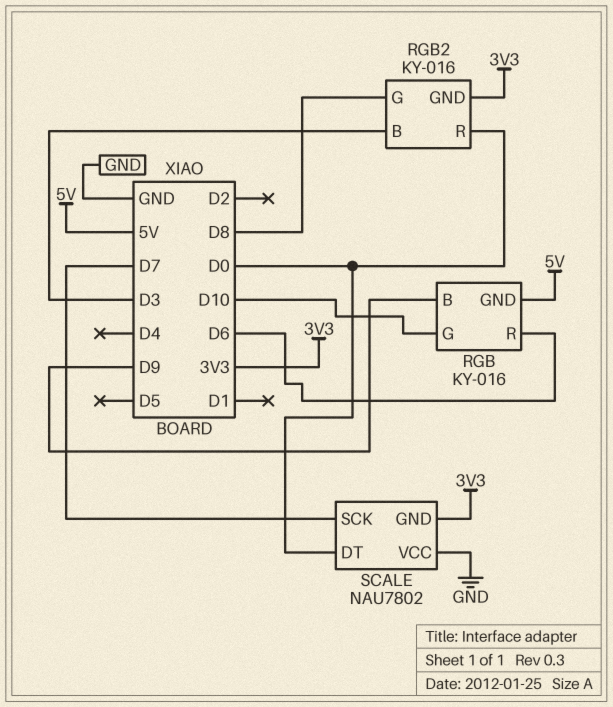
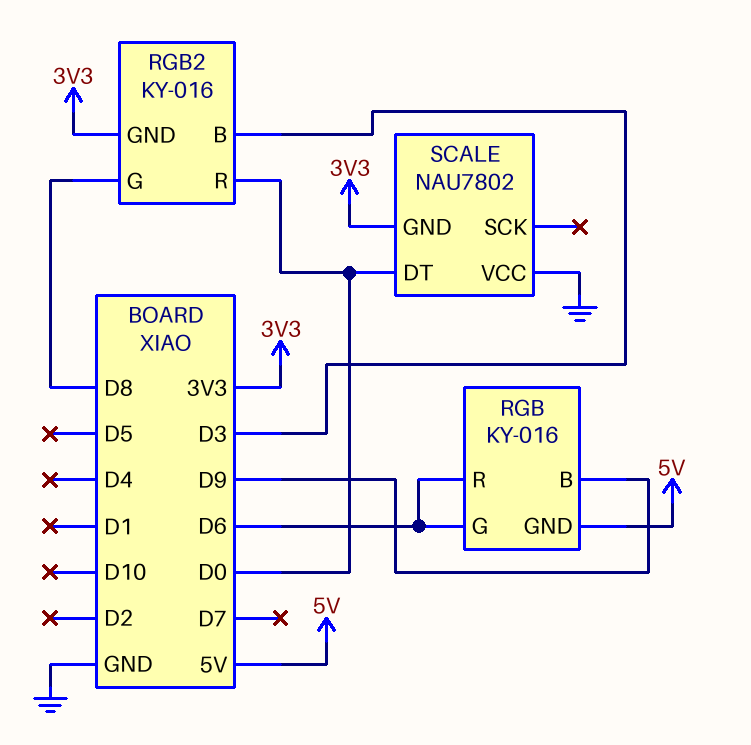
RGB pin G: D10 -> D6
SCALE pin SCK: D7 -> none

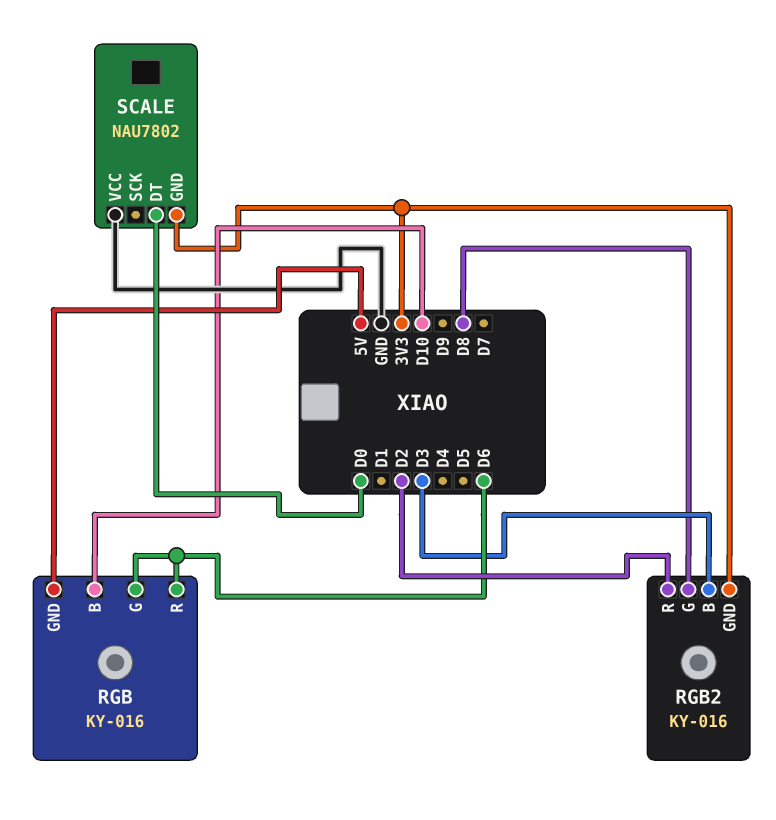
RGB pin B: D9 -> D10
RGB2 pin R: D0 -> D2

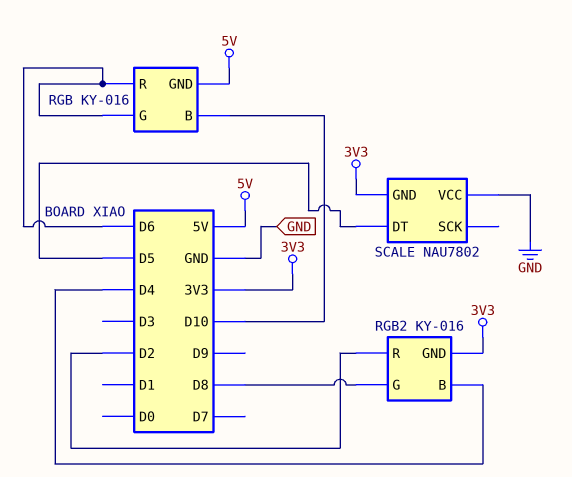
RGB2 pin B: D3 -> D4
SCALE pin DT: D0 -> D5

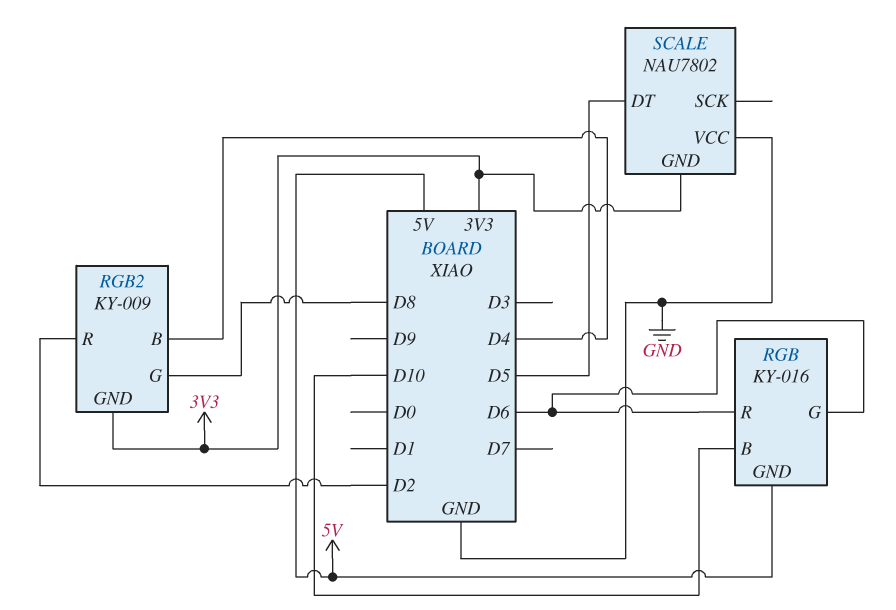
RGB2: KY-016 -> KY-009

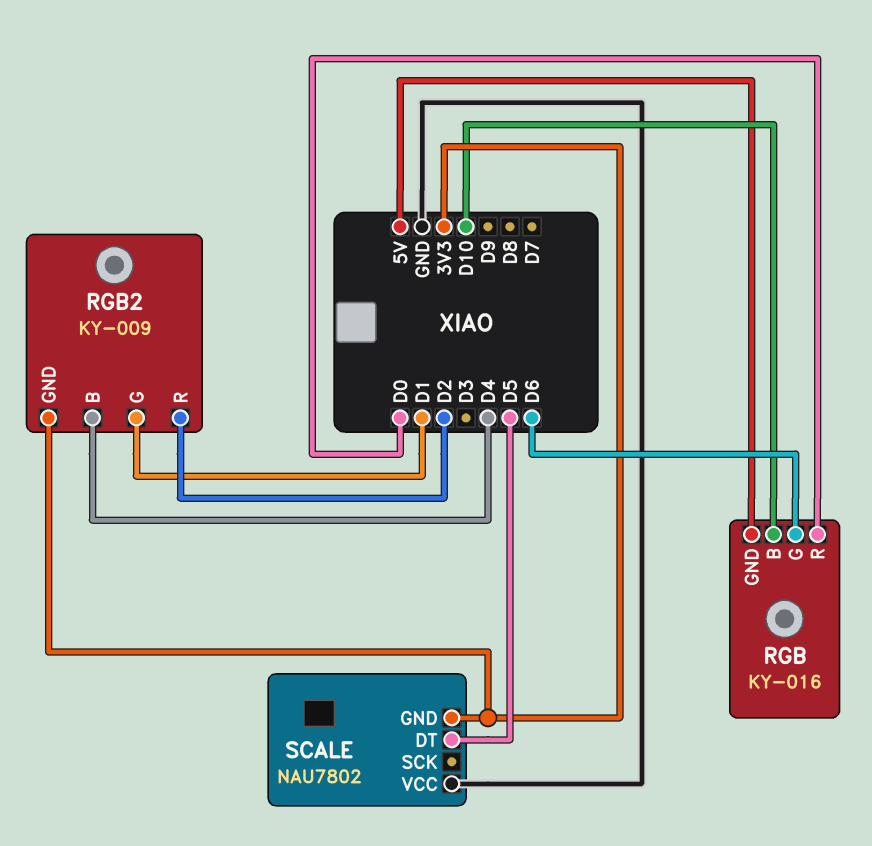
RGB pin R: D6 -> D0
RGB2 pin G: D8 -> D1

